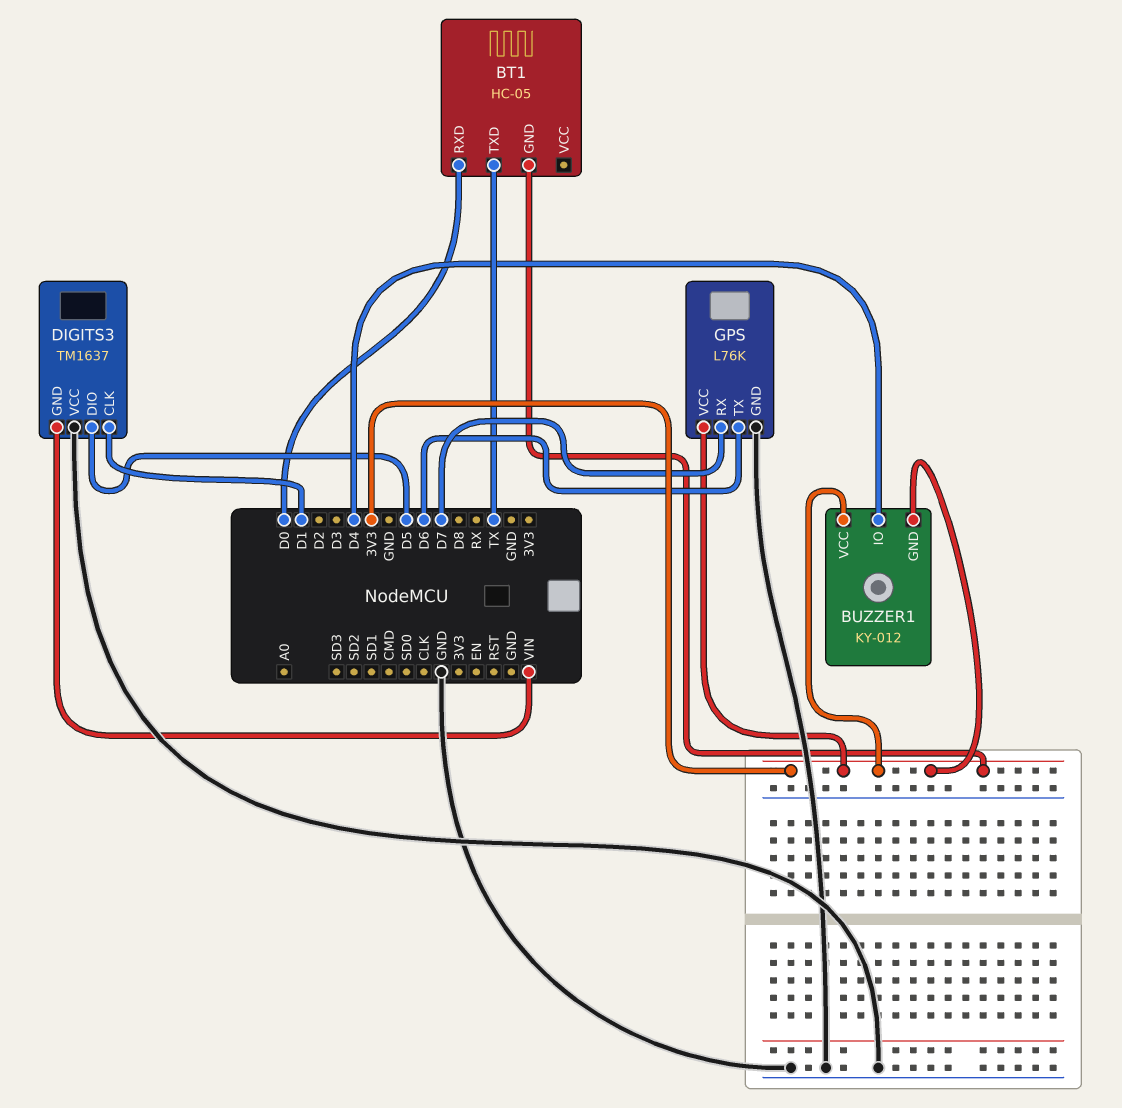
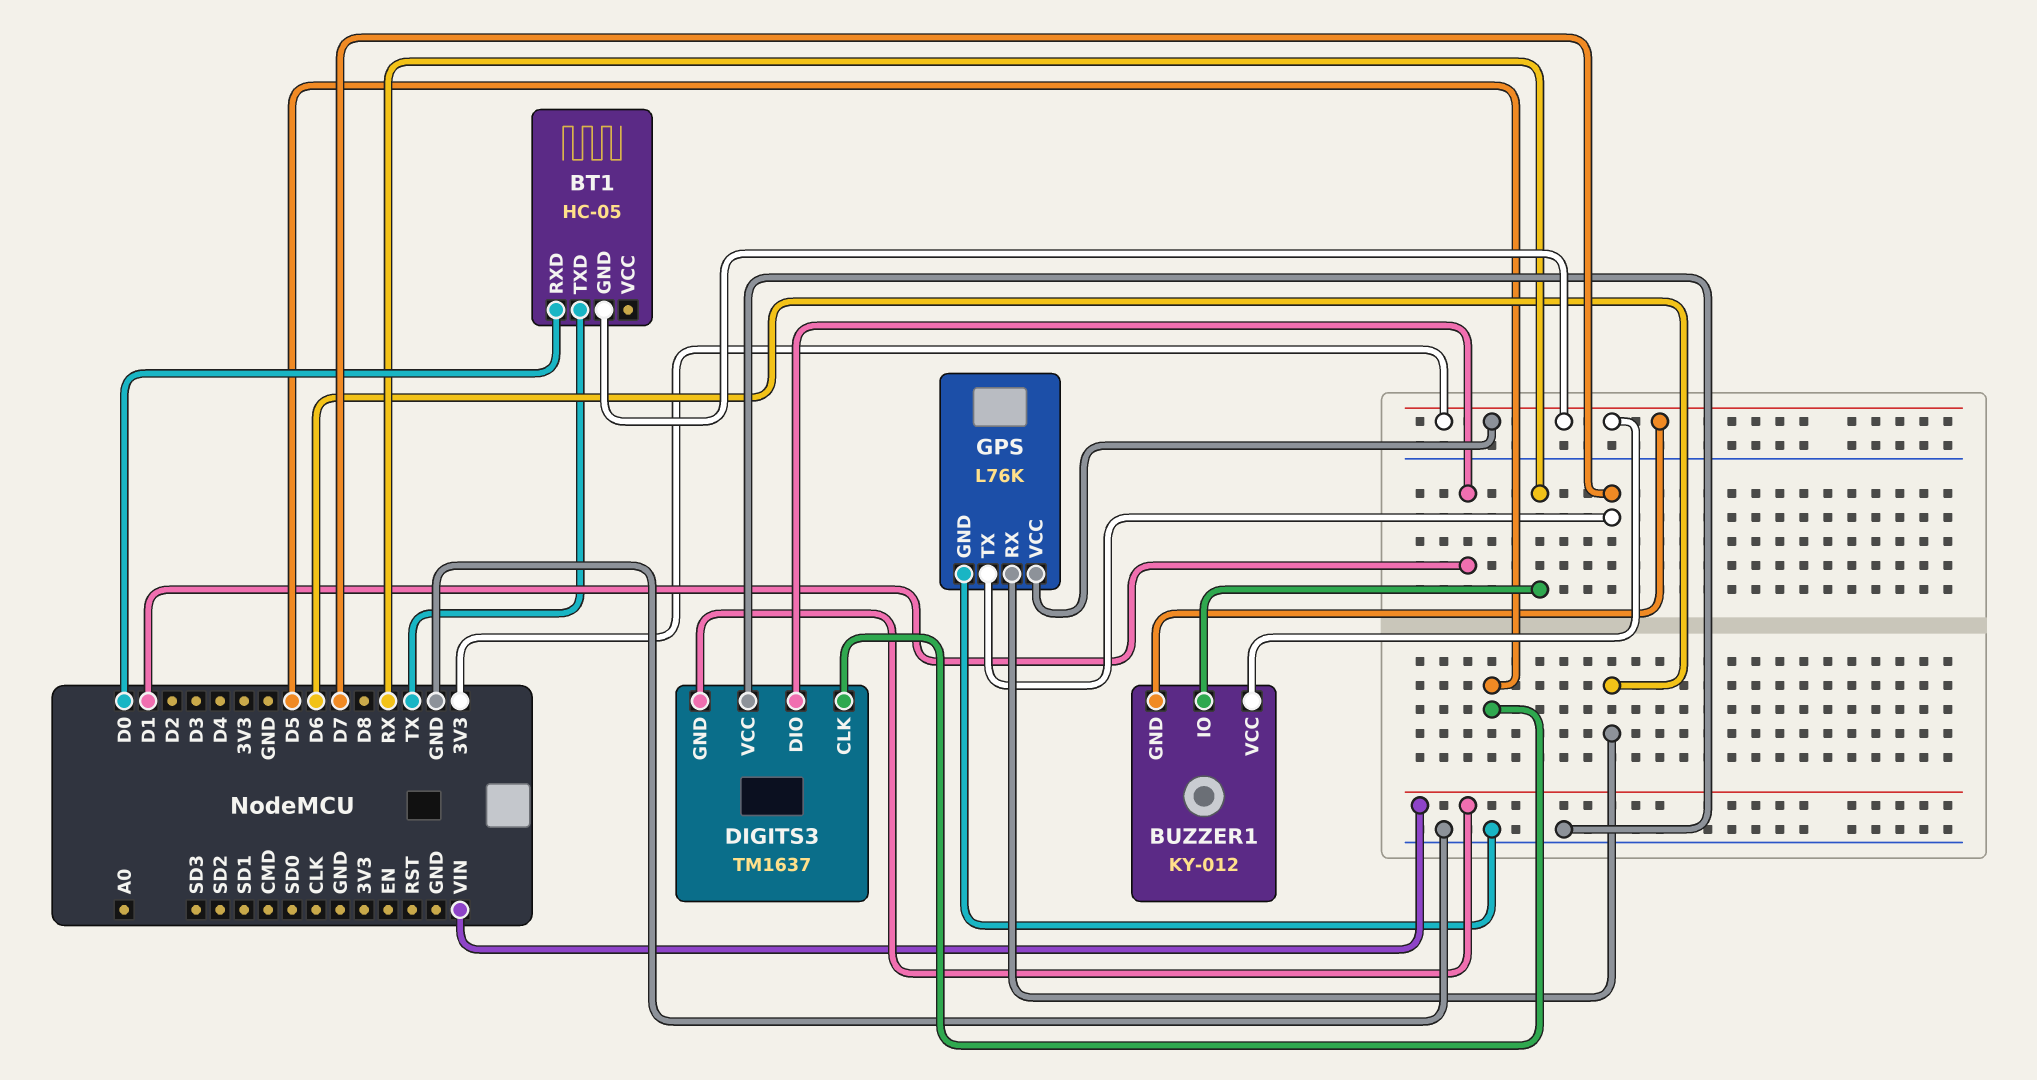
BUZZER1 pin IO: D4 -> RX
DIGITS3 pin CLK: D1 -> D5
DIGITS3 pin DIO: D5 -> D1
GPS pin RX: D7 -> D6
GPS pin TX: D6 -> D7

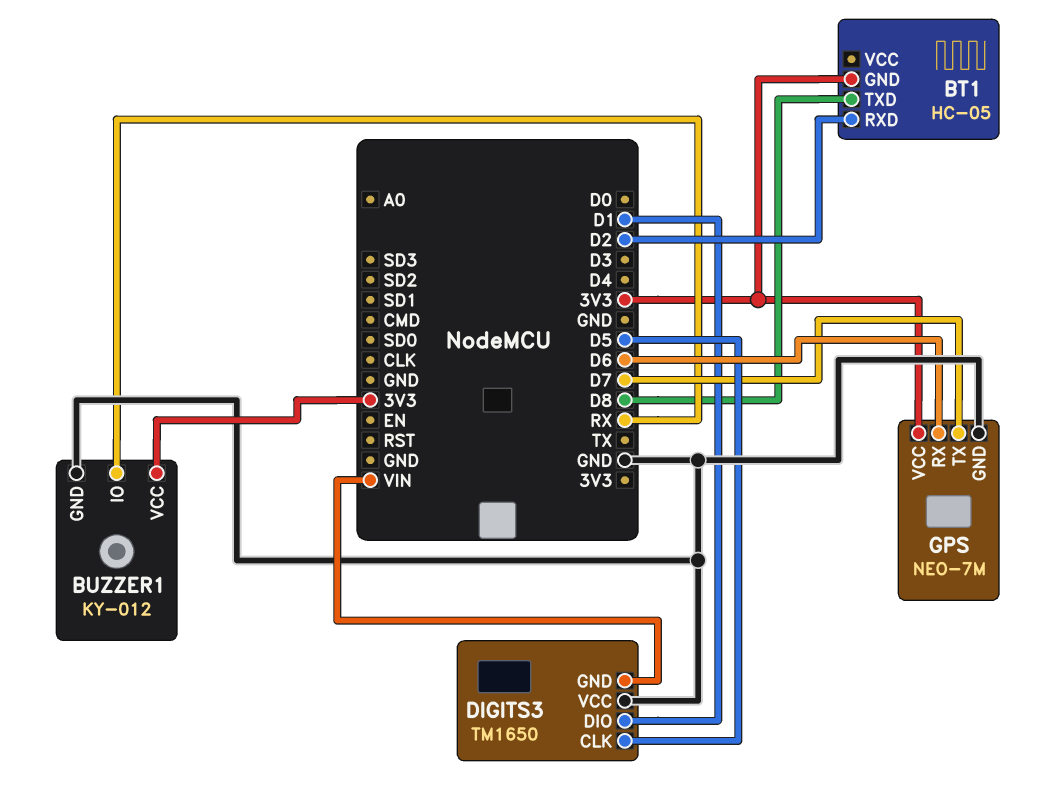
BT1 pin RXD: D0 -> D2
BT1 pin TXD: TX -> D8
BUZZER1 pin GND: 3V3 -> GND
DIGITS3: TM1637 -> TM1650
GPS: L76K -> NEO-7M

